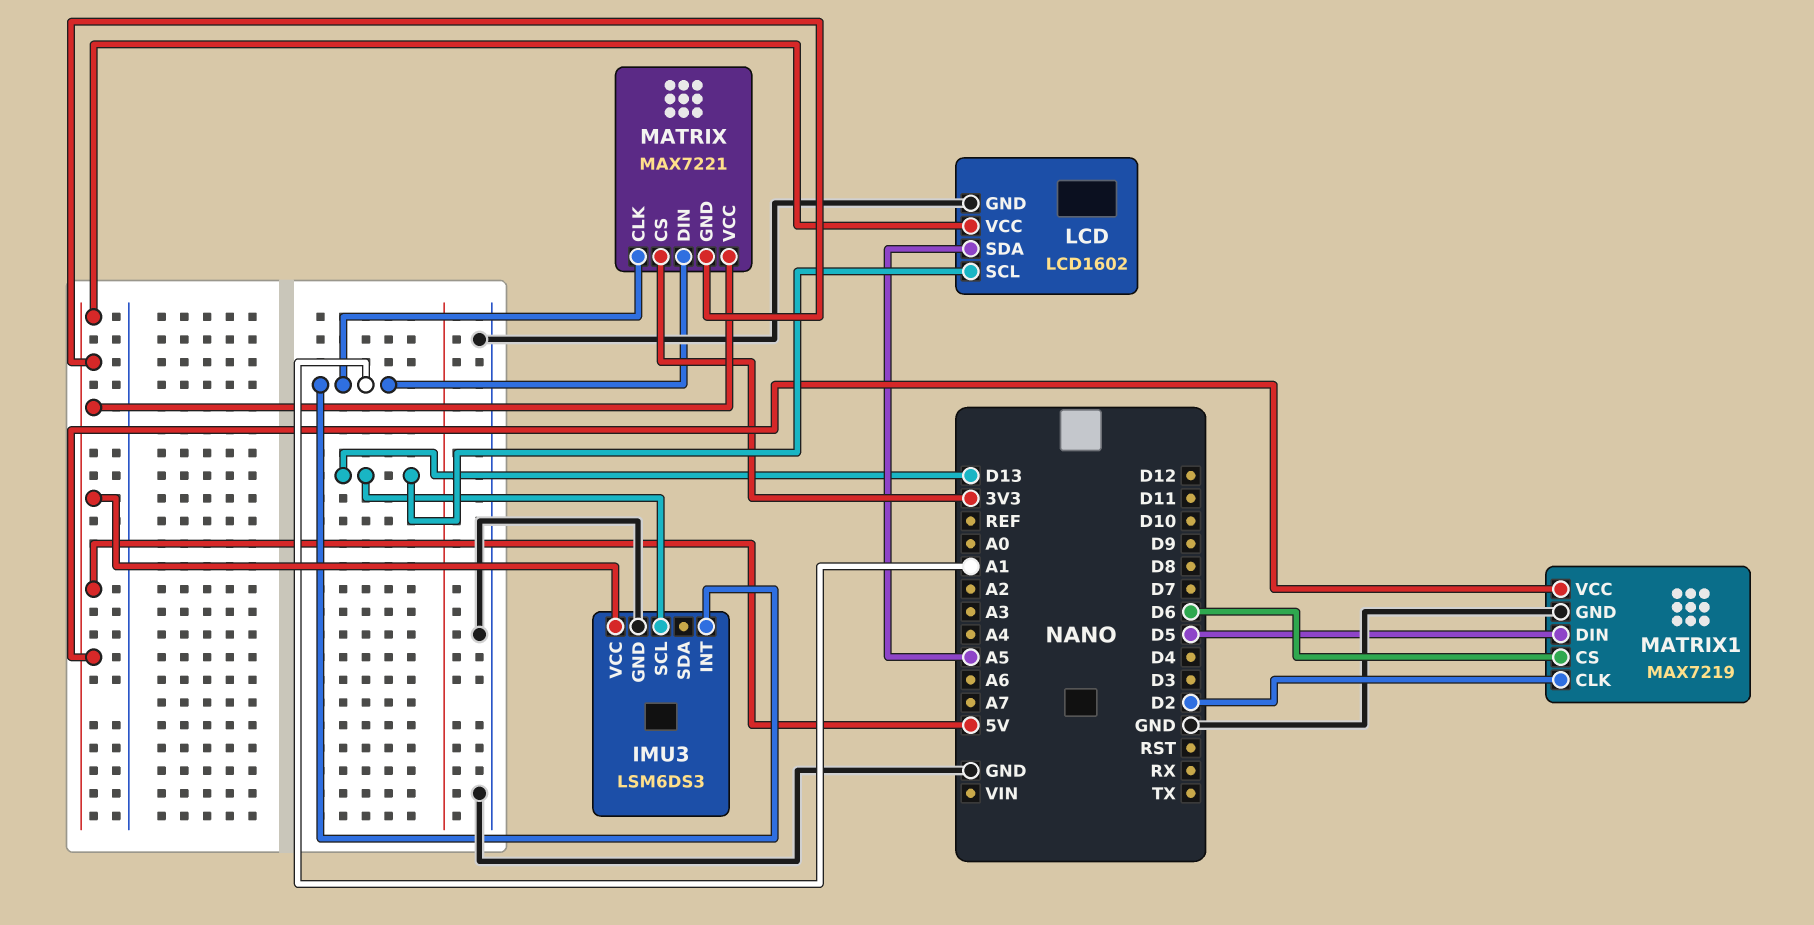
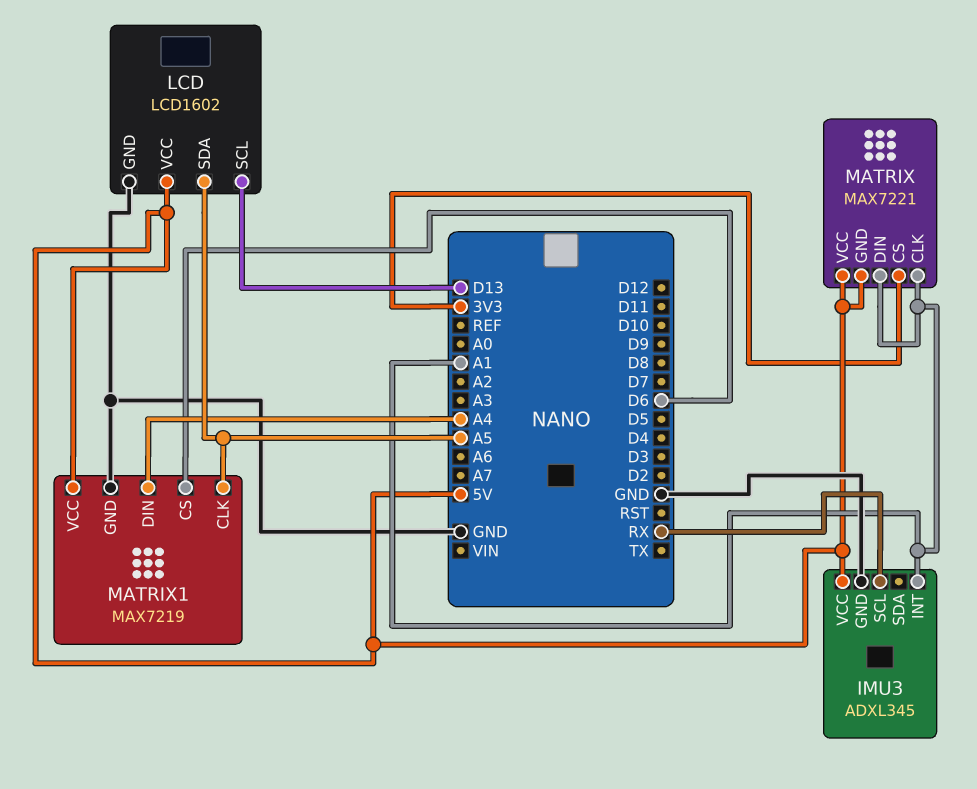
IMU3: LSM6DS3 -> ADXL345
IMU3 pin SCL: D13 -> RX
MATRIX1 pin CLK: D2 -> A5
MATRIX1 pin DIN: D5 -> A4

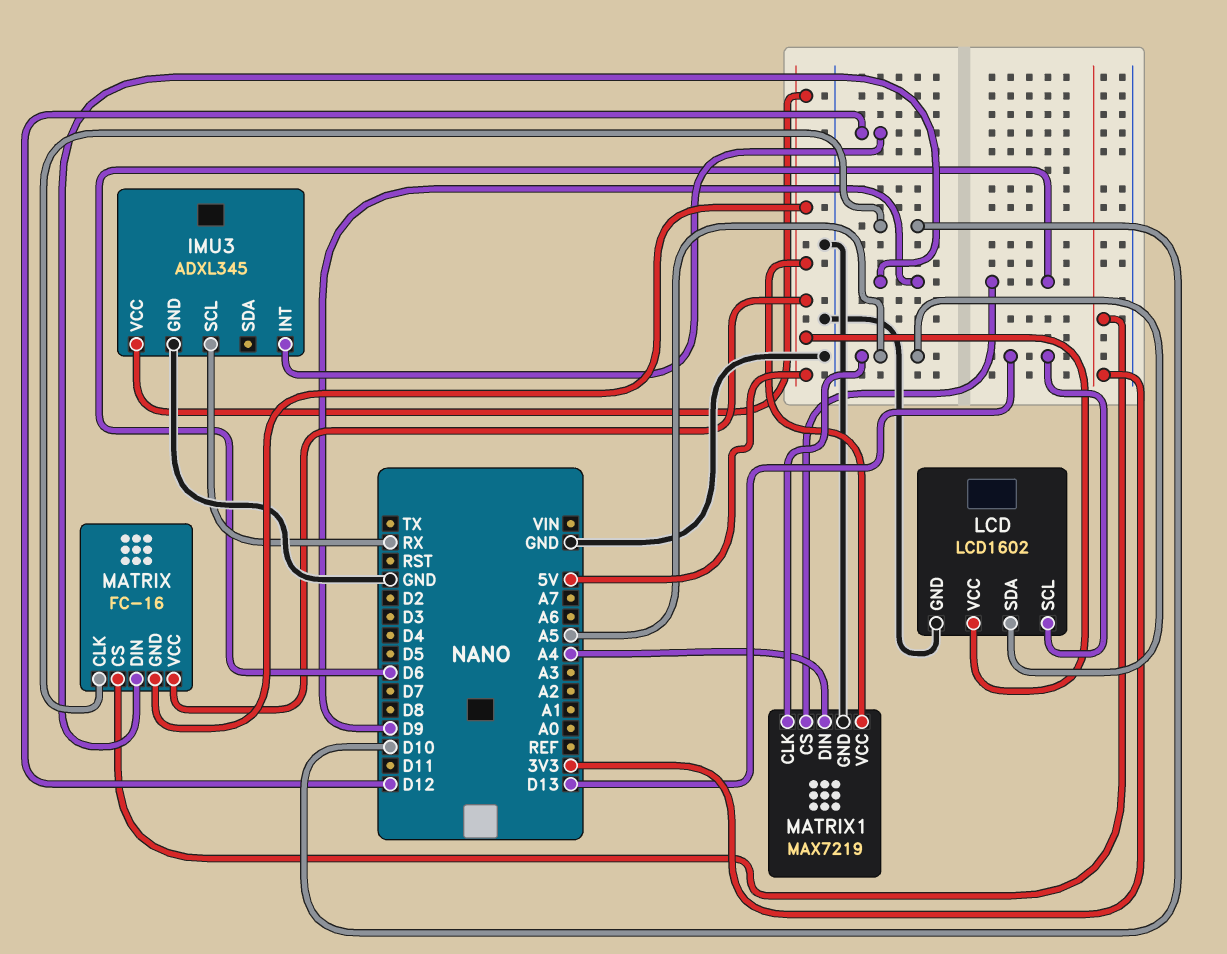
IMU3 pin INT: A1 -> D12
MATRIX: MAX7221 -> FC-16
MATRIX pin CLK: A1 -> D10
MATRIX pin DIN: A1 -> D9

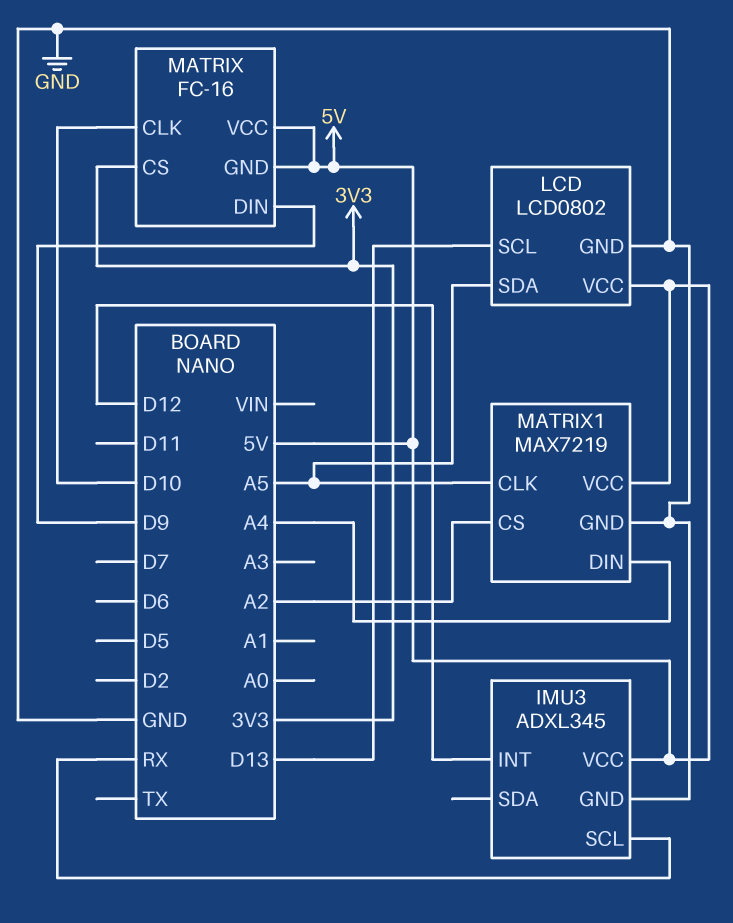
LCD: LCD1602 -> LCD0802
MATRIX1 pin CS: D6 -> A2

